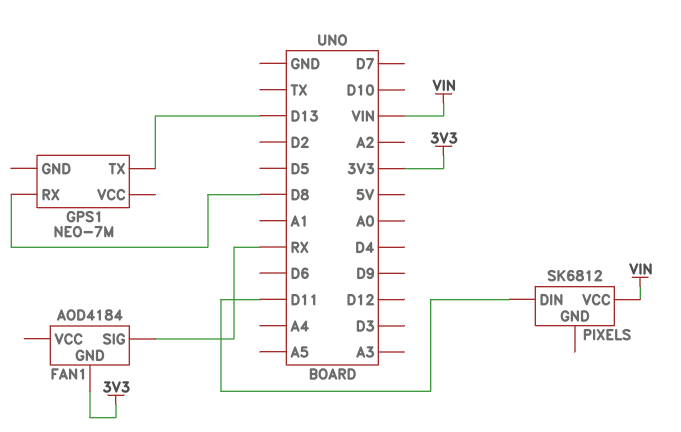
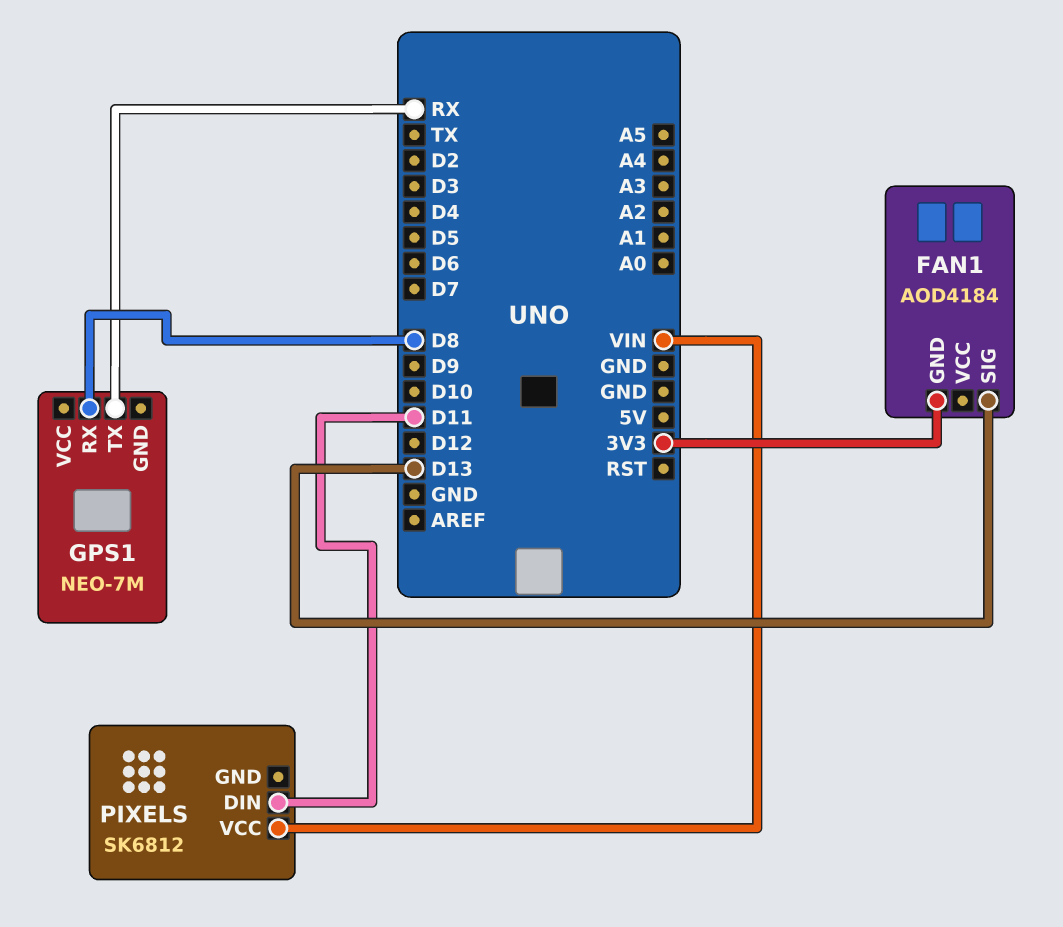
FAN1 pin SIG: RX -> D13
GPS1 pin TX: D13 -> RX

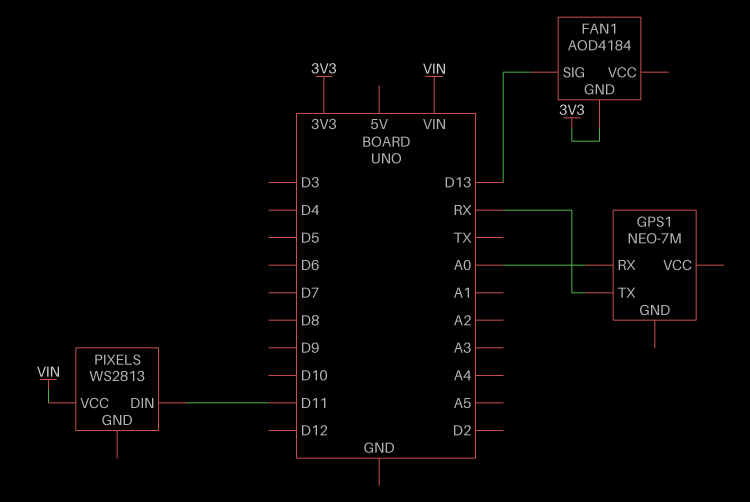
GPS1 pin RX: D8 -> A0
PIXELS: SK6812 -> WS2813

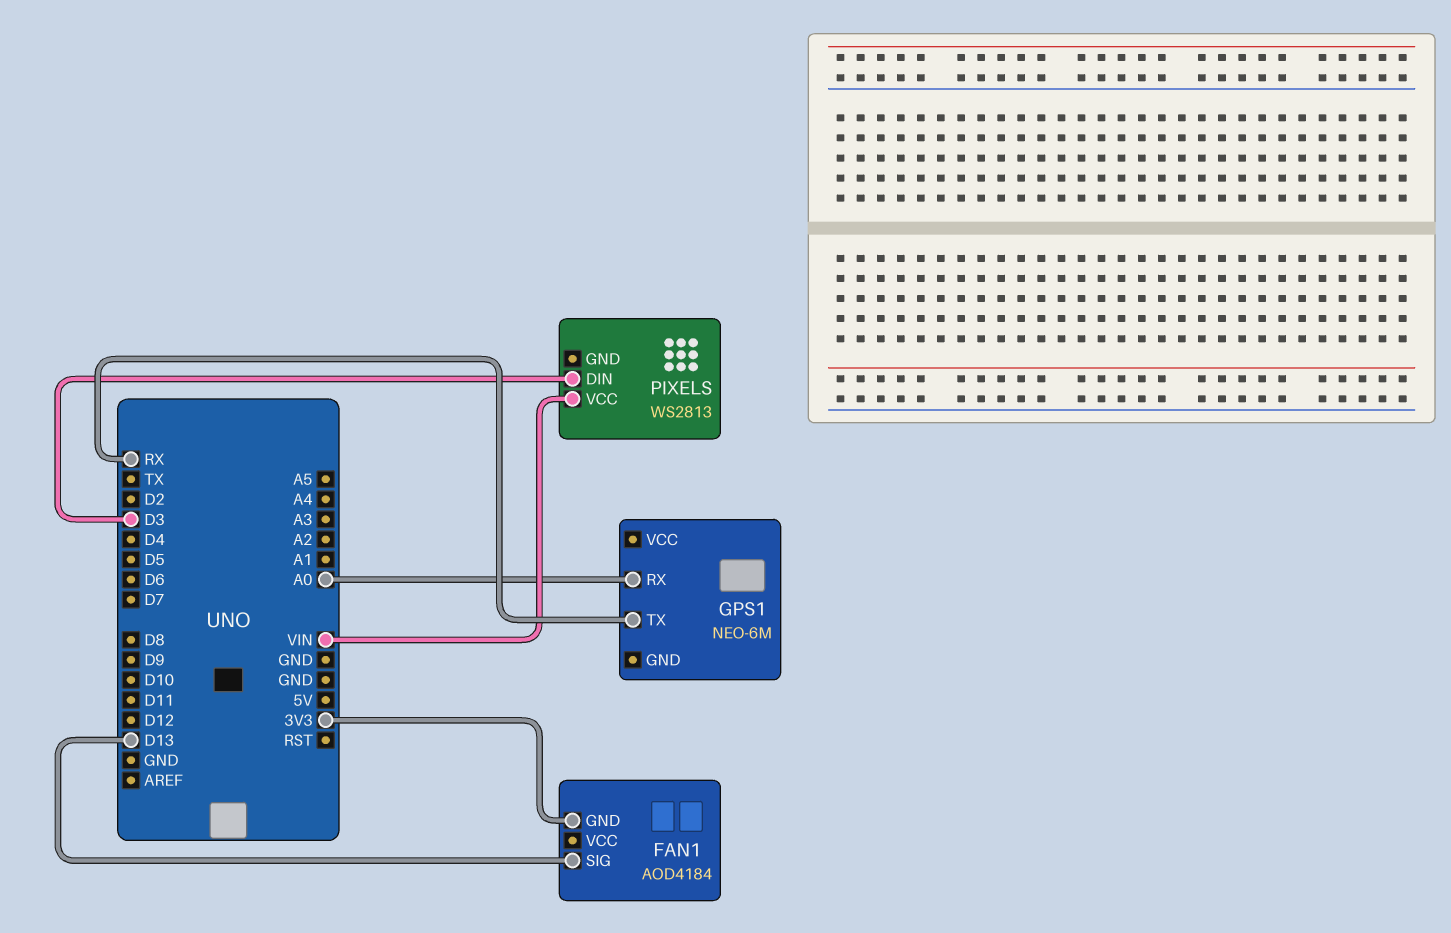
GPS1: NEO-7M -> NEO-6M
PIXELS pin DIN: D11 -> D3

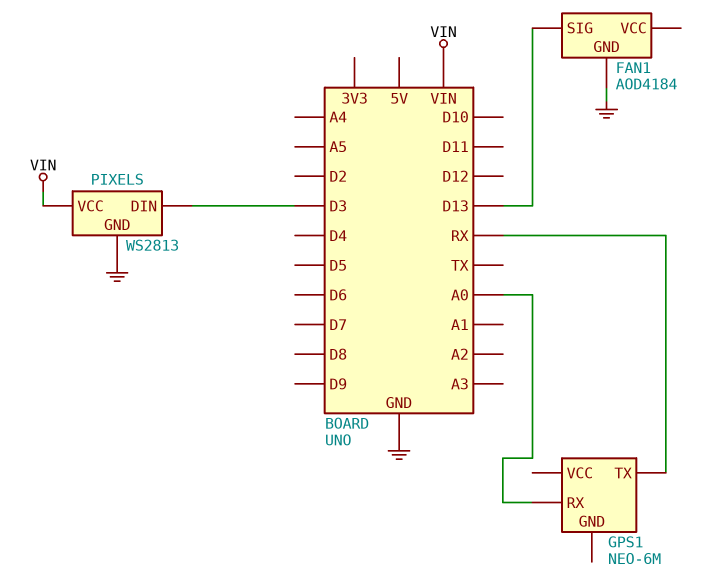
FAN1 pin GND: 3V3 -> GND
PIXELS pin GND: none -> GND

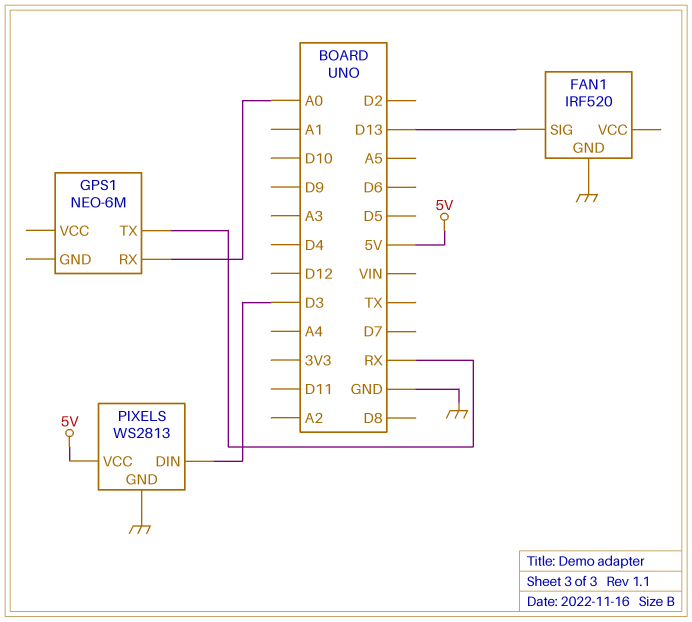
FAN1: AOD4184 -> IRF520
PIXELS pin VCC: VIN -> 5V

